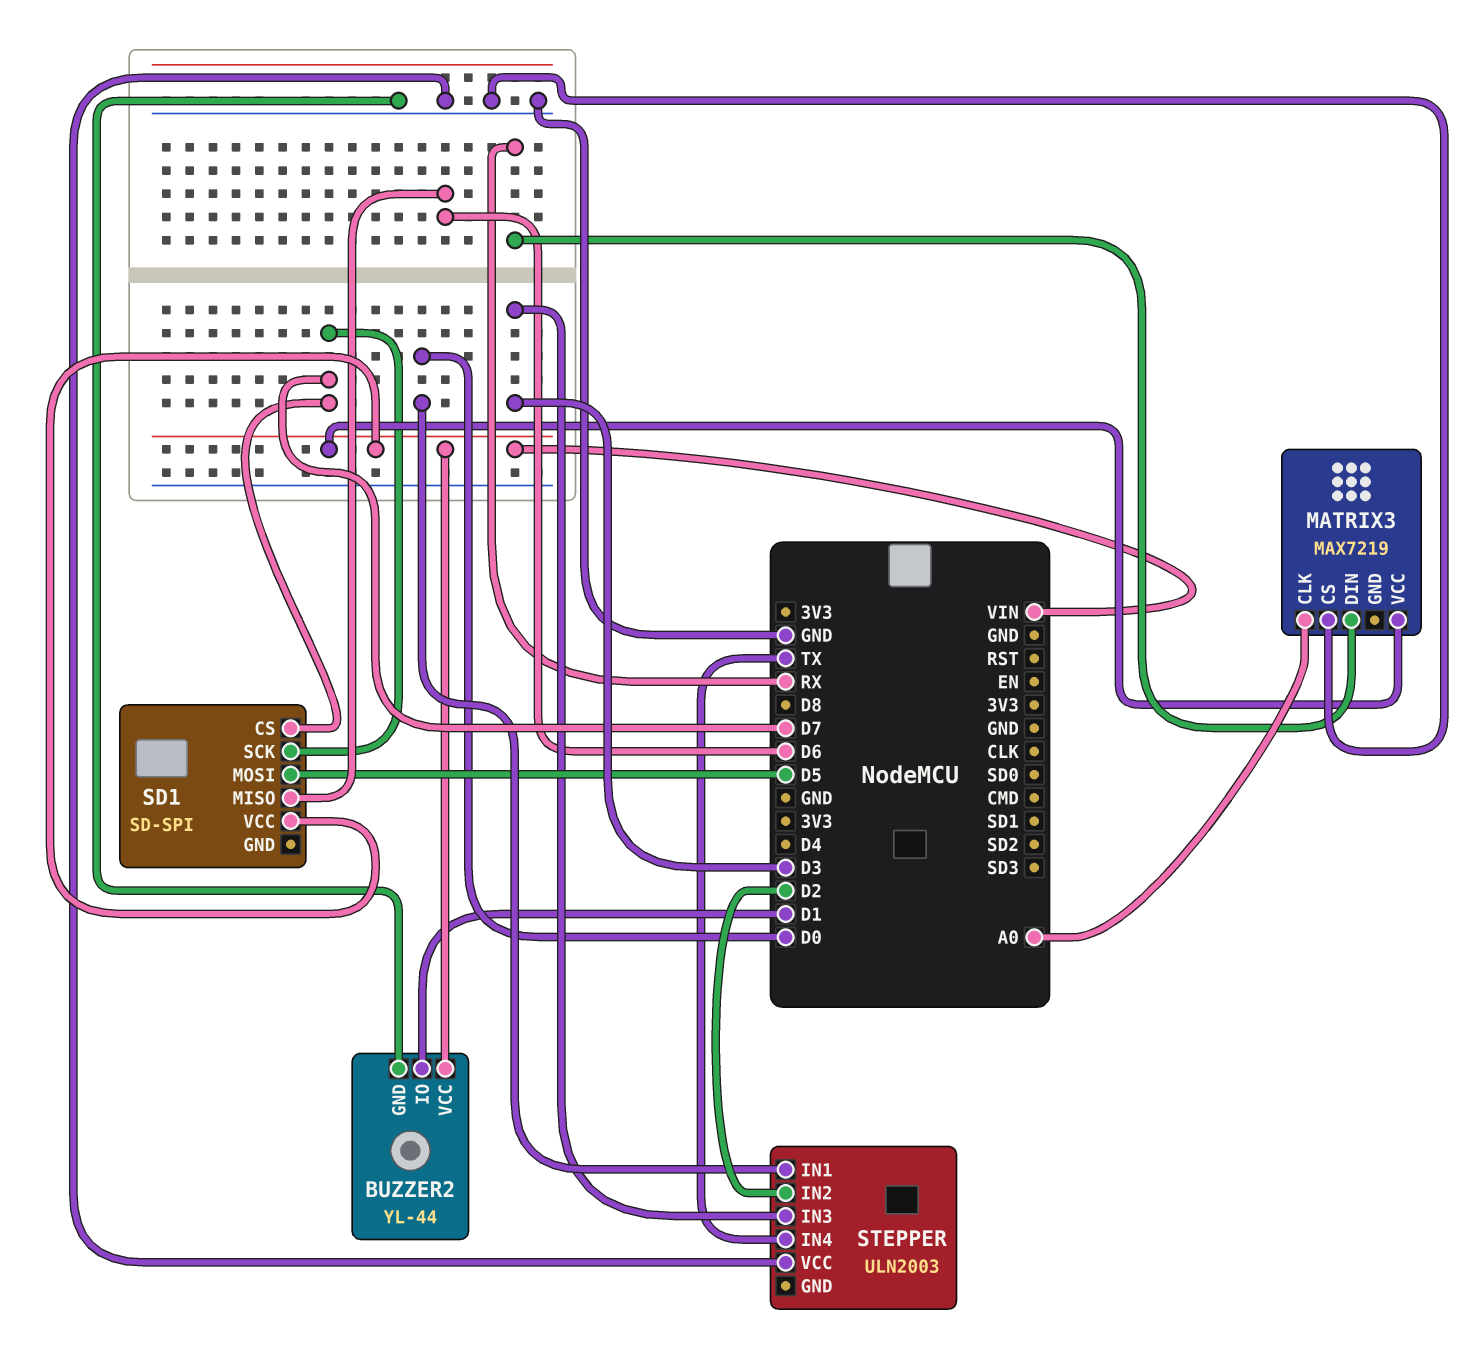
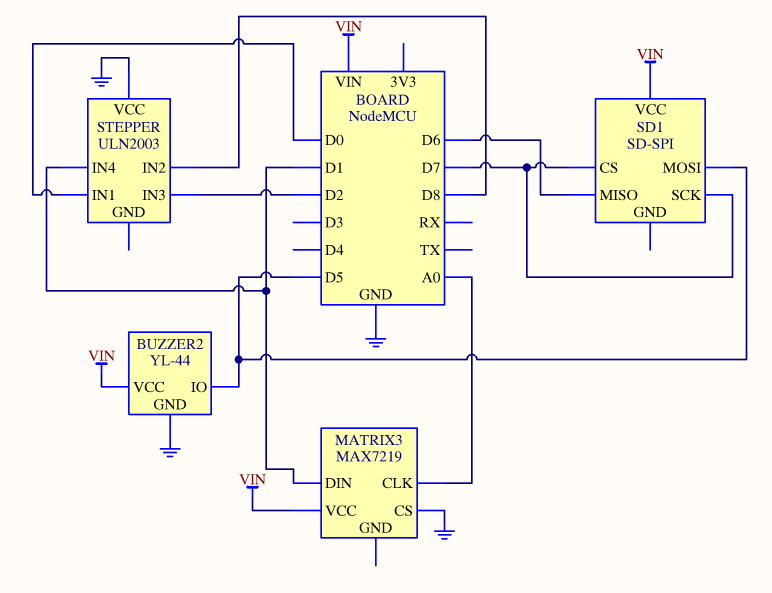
BUZZER2 pin IO: D1 -> D5
MATRIX3 pin DIN: RX -> D1
STEPPER pin IN2: D2 -> D8
STEPPER pin IN3: D3 -> D2
STEPPER pin IN4: TX -> D1

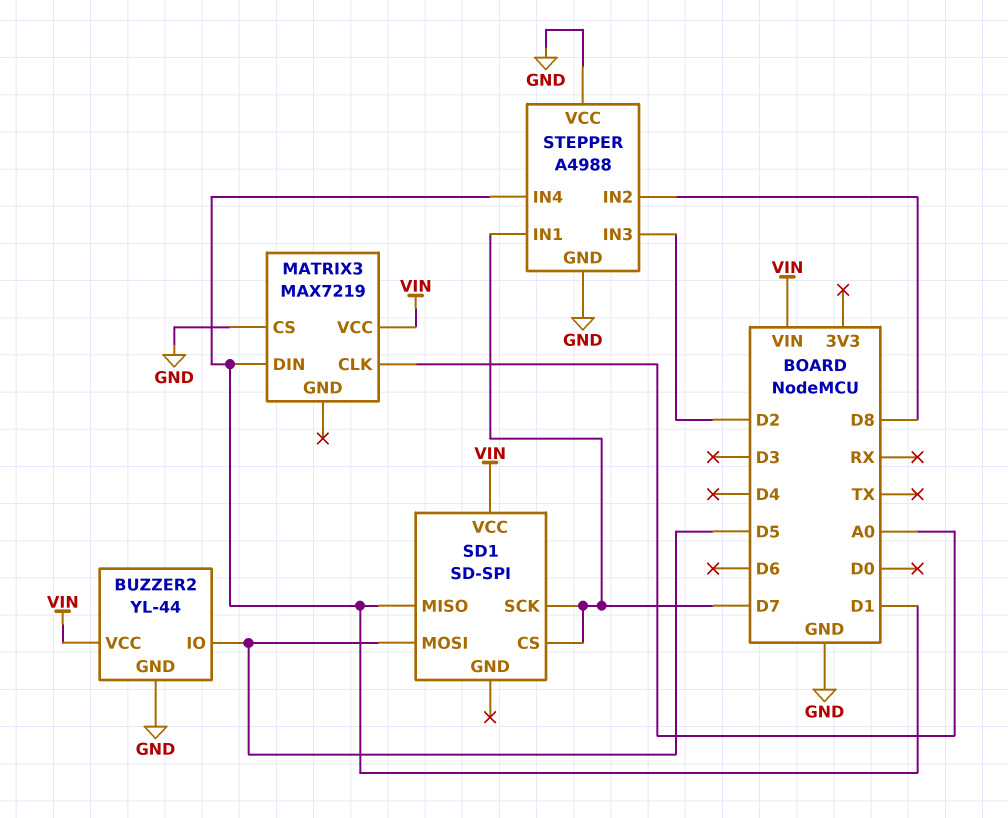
SD1 pin MISO: D6 -> D1
STEPPER: ULN2003 -> A4988
STEPPER pin GND: none -> GND
STEPPER pin IN1: D0 -> D7

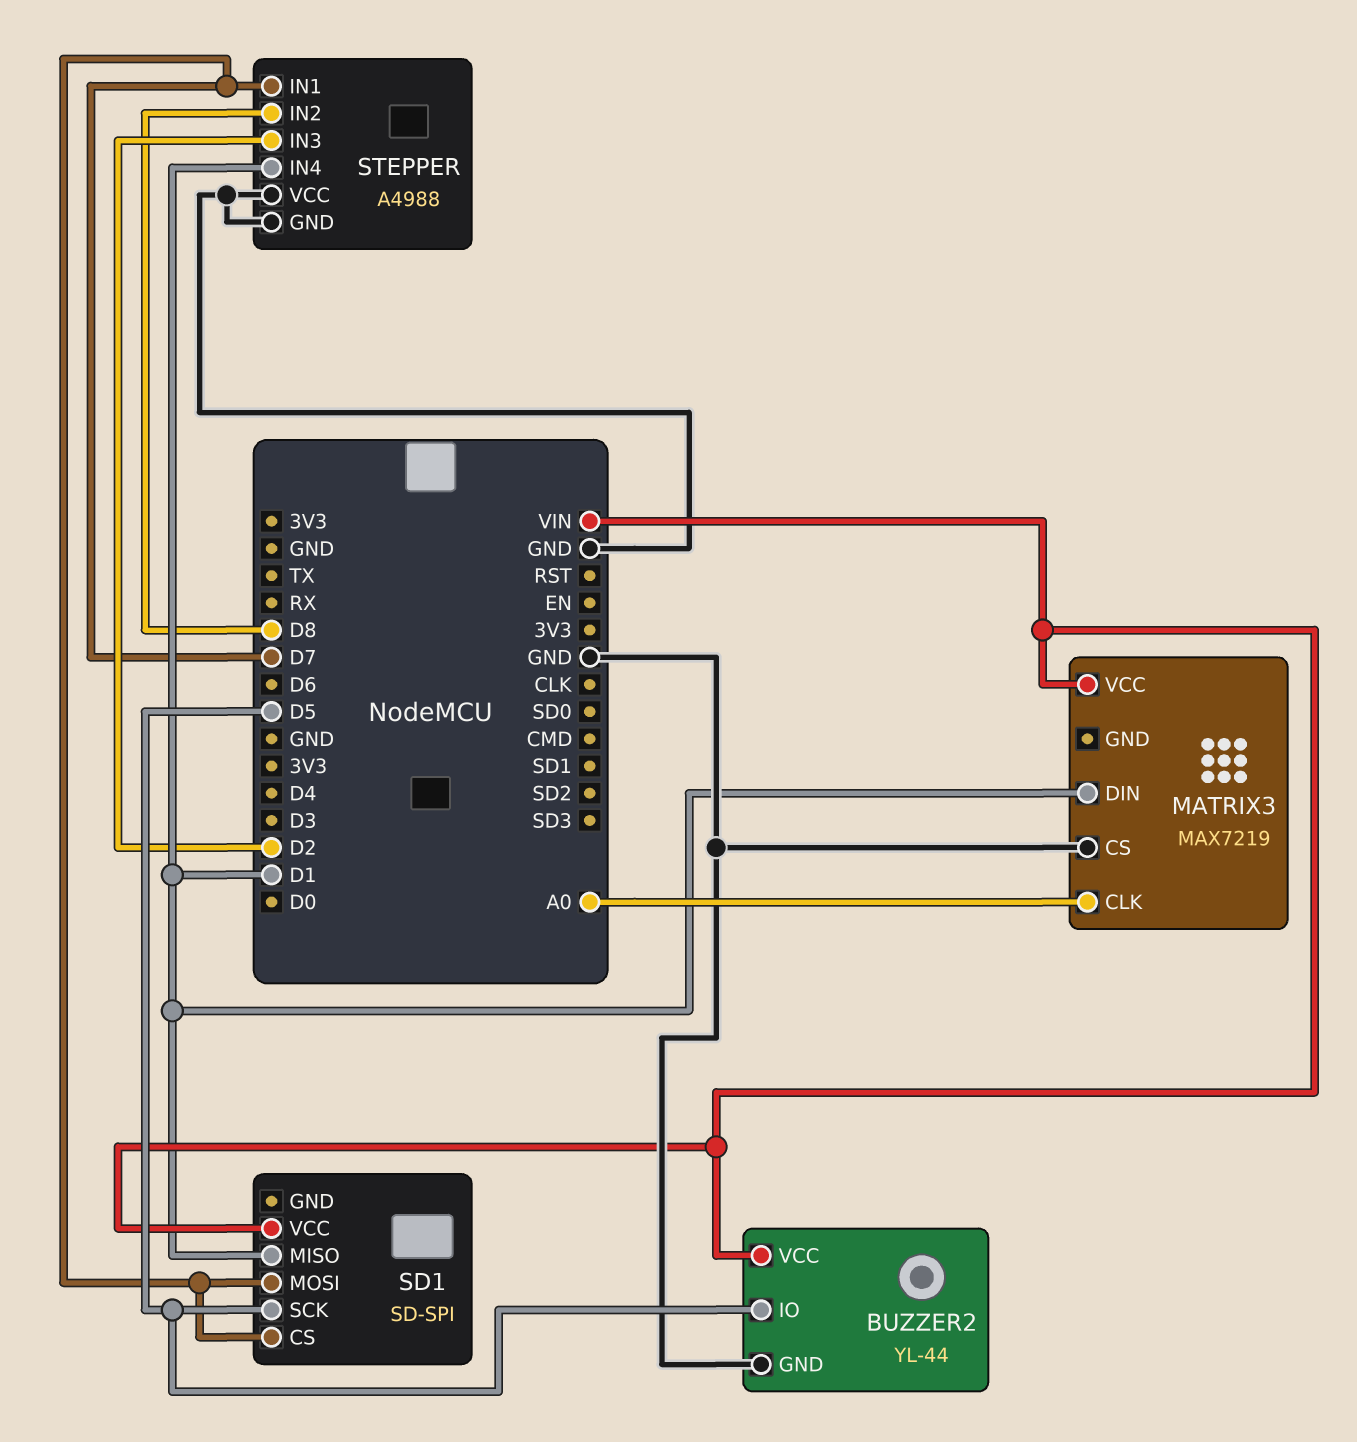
SD1 pin MOSI: D5 -> D7
SD1 pin SCK: D7 -> D5

